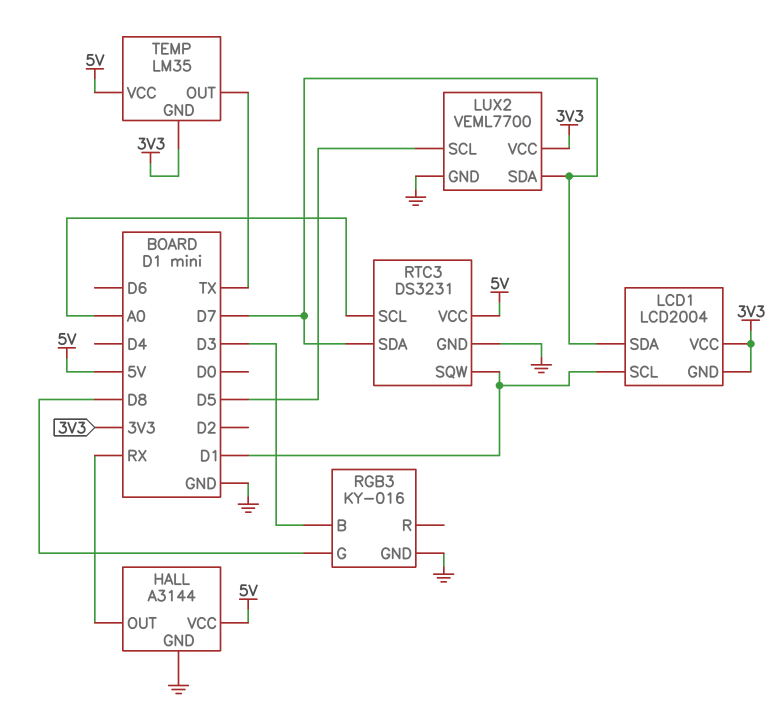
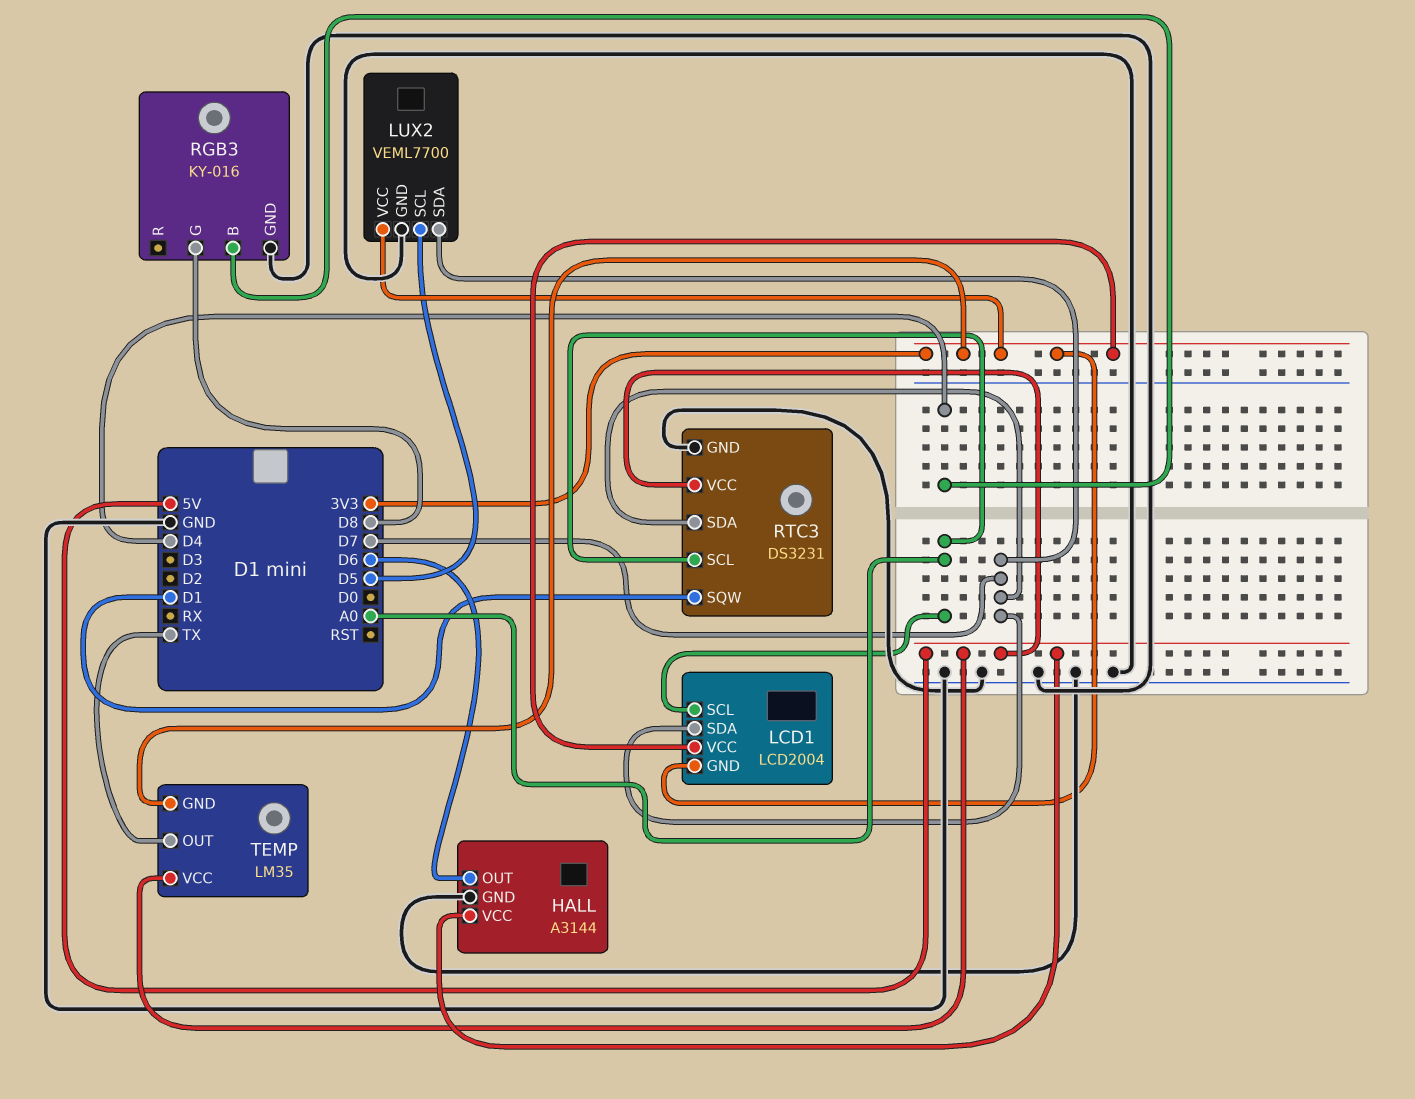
HALL pin OUT: RX -> D6
LCD1 pin SCL: D1 -> A0
RGB3 pin B: D3 -> D4

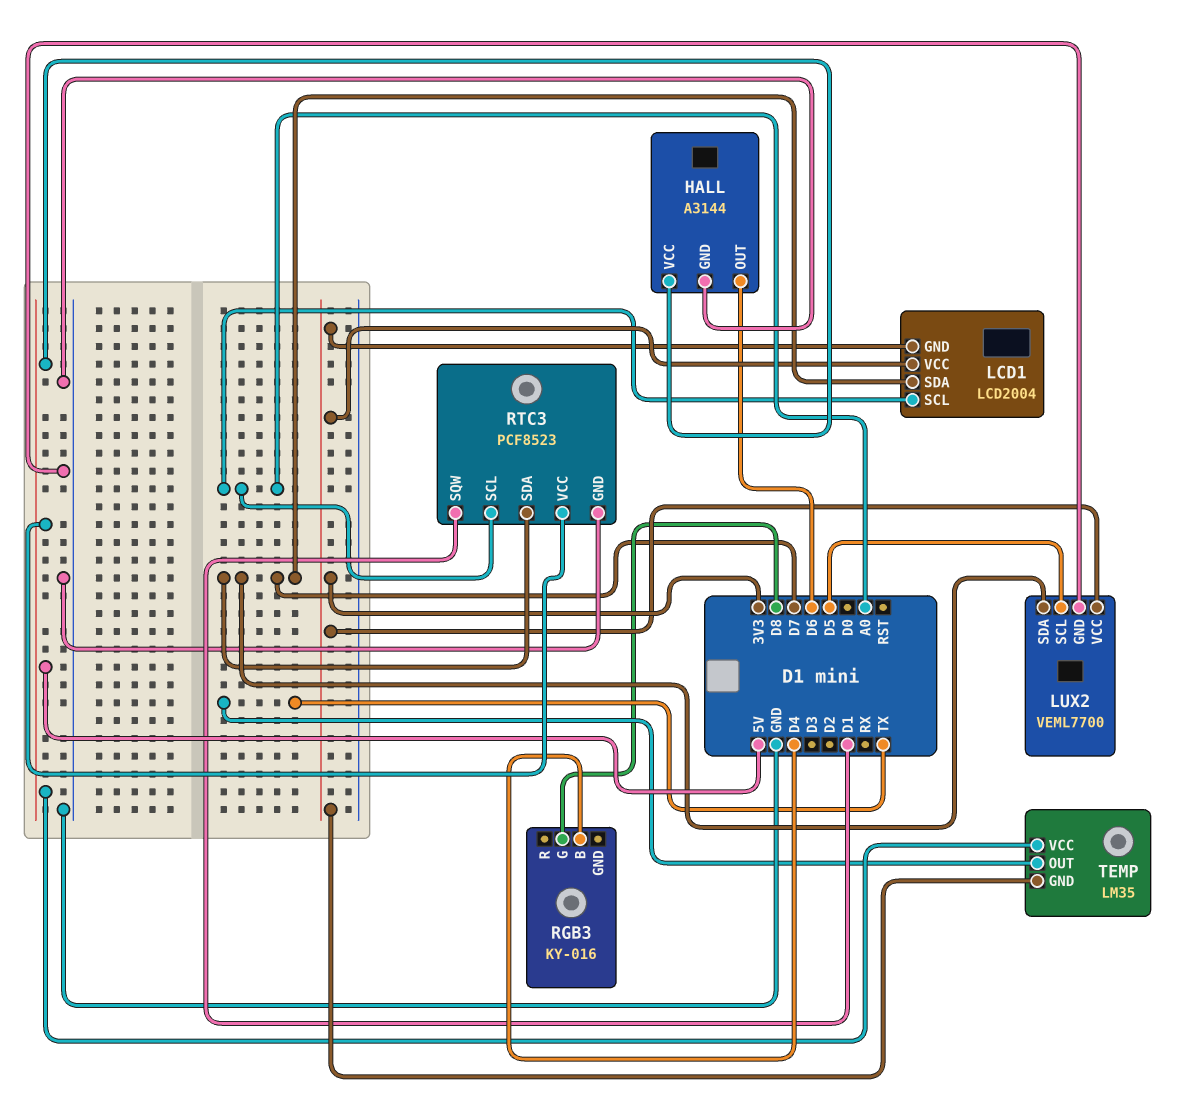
RGB3 pin GND: GND -> none
RTC3: DS3231 -> PCF8523

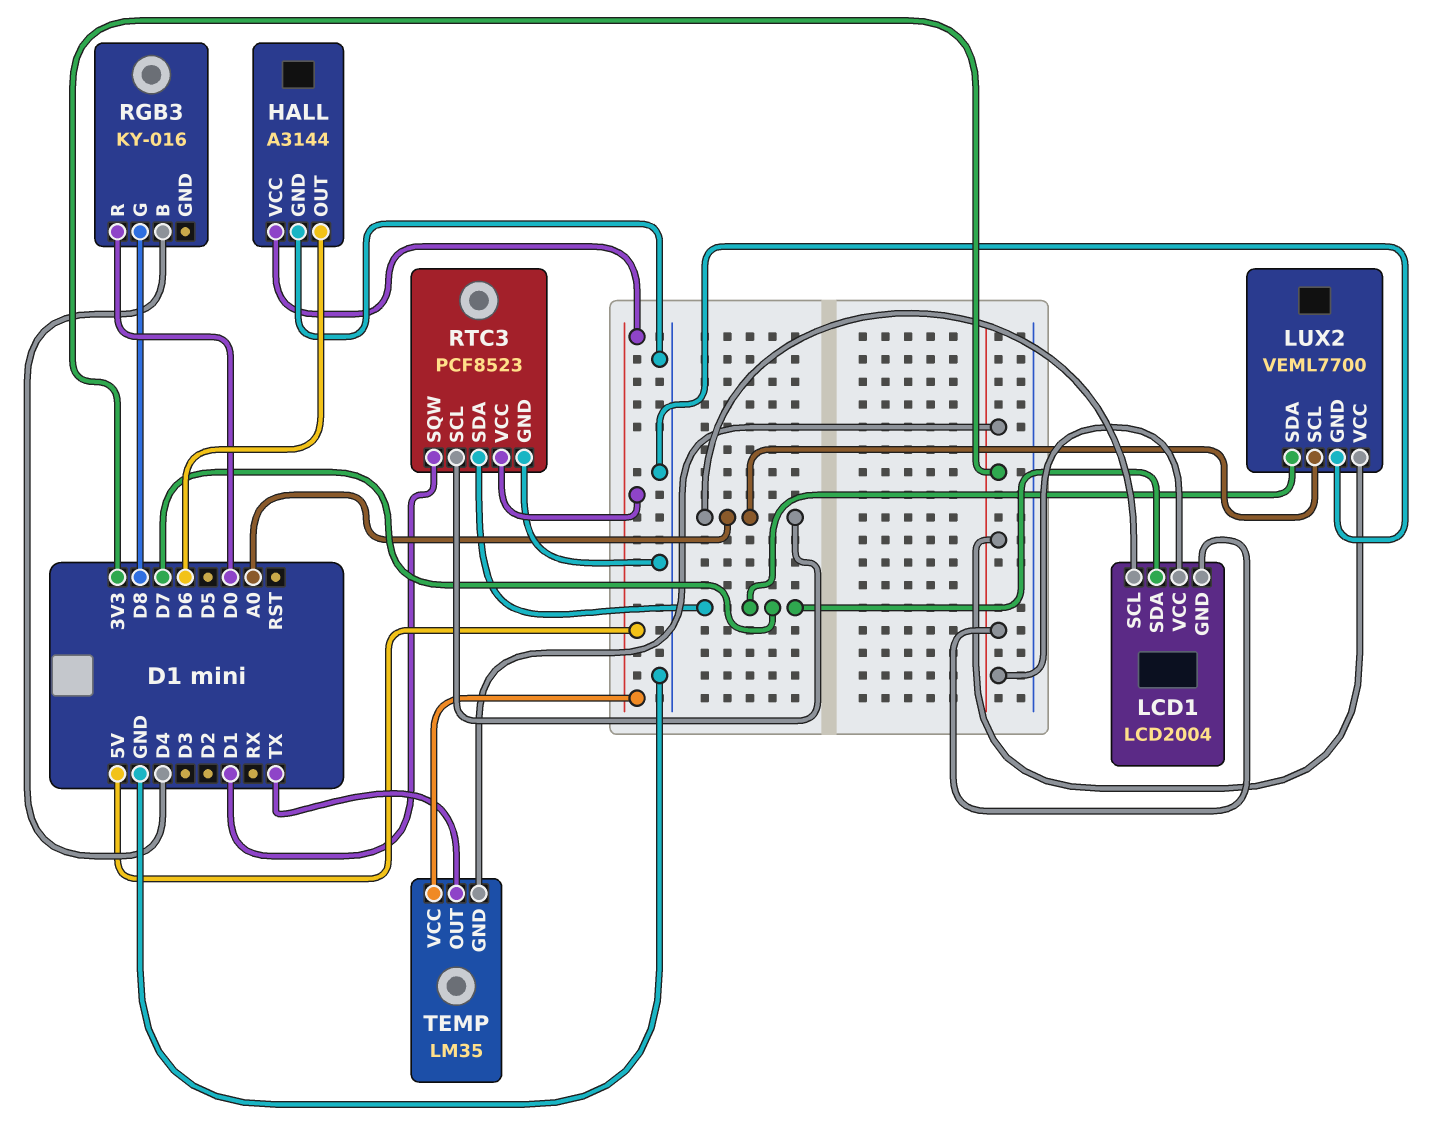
LUX2 pin SCL: D5 -> A0
RGB3 pin R: none -> D0

